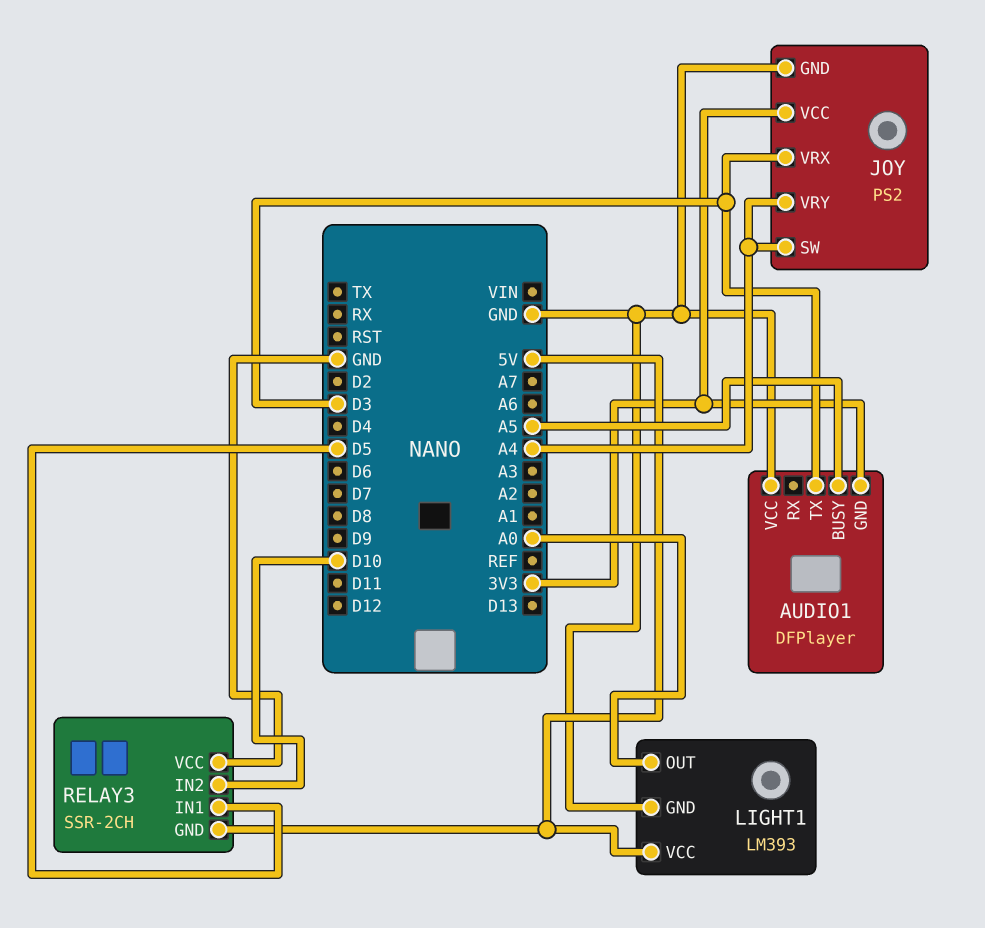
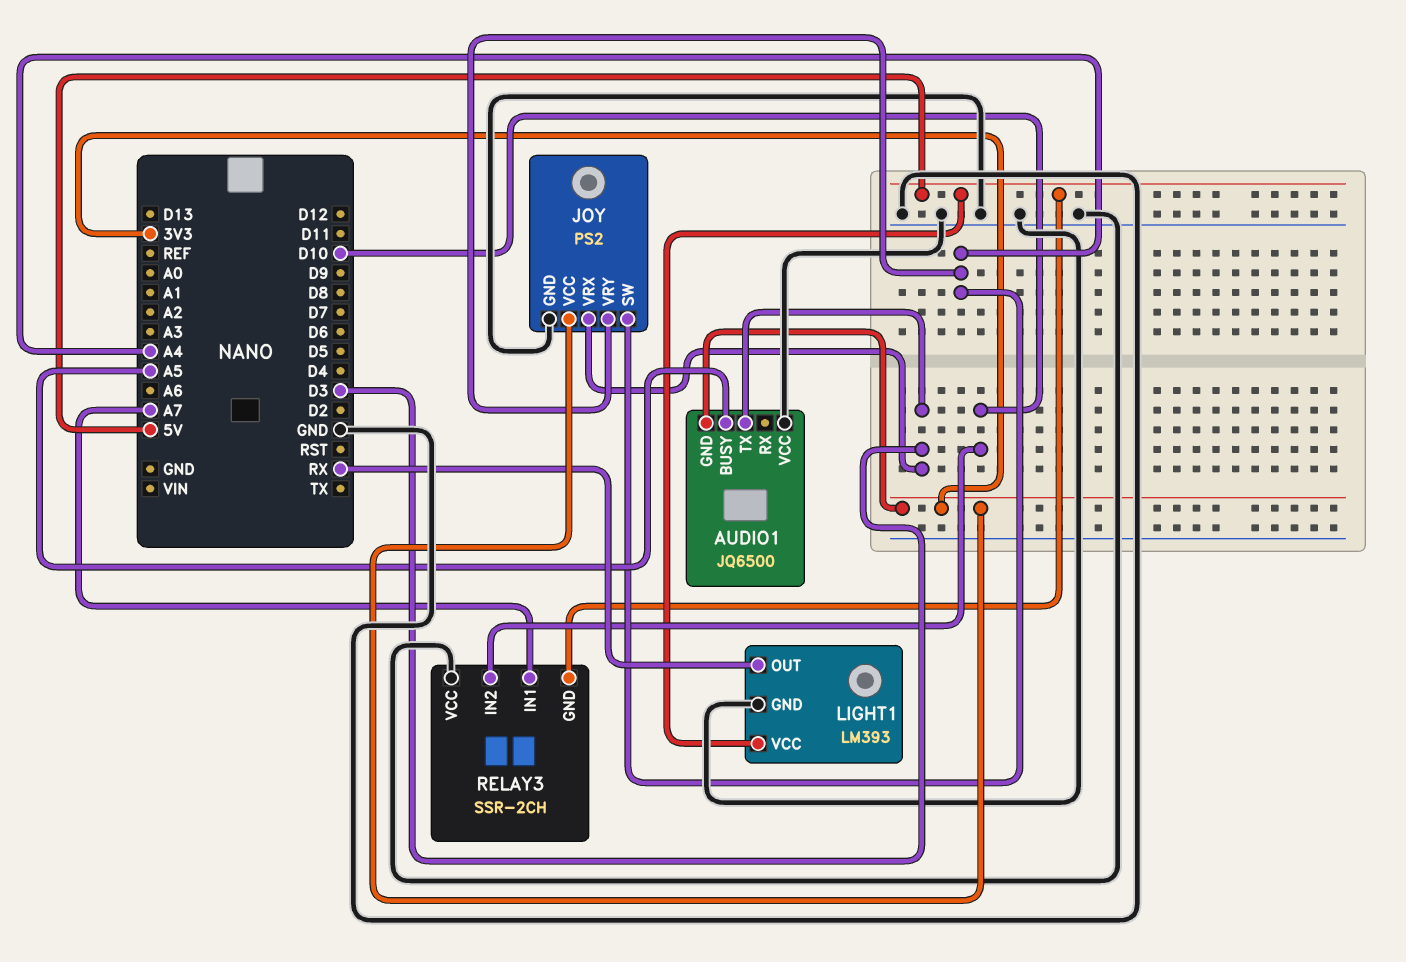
AUDIO1: DFPlayer -> JQ6500
LIGHT1 pin OUT: A0 -> RX
RELAY3 pin IN1: D5 -> A7

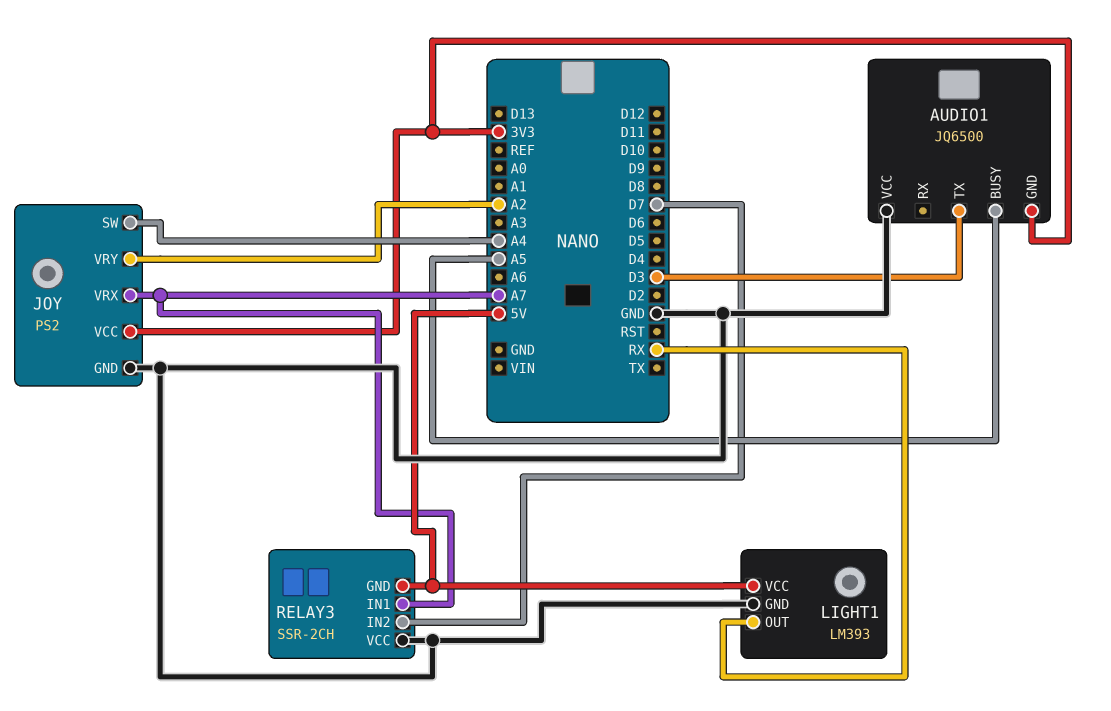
JOY pin VRX: D3 -> A7
JOY pin VRY: A4 -> A2
RELAY3 pin IN2: D10 -> D7

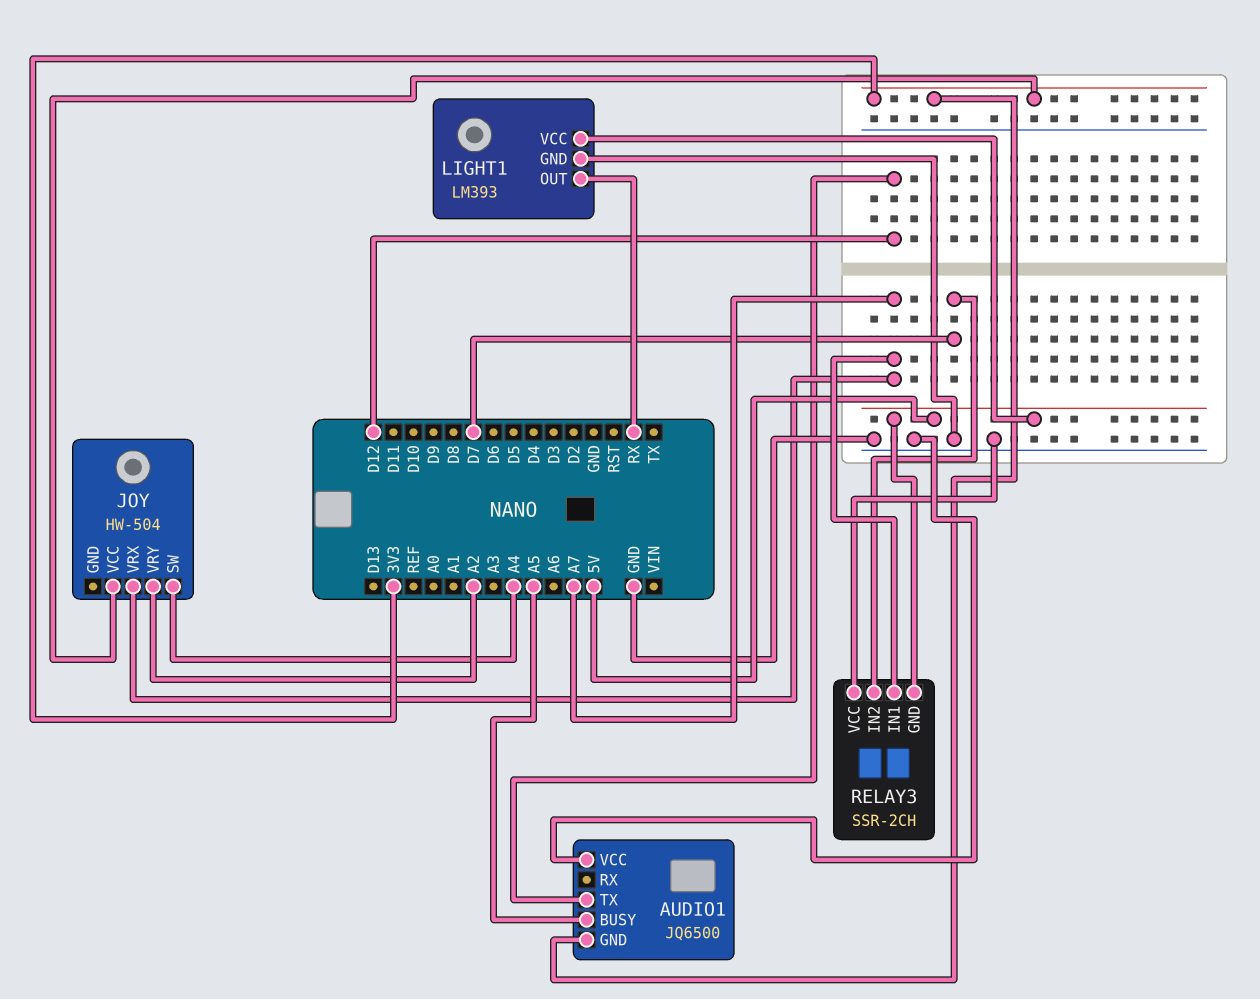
AUDIO1 pin TX: D3 -> D12
JOY: PS2 -> HW-504
JOY pin GND: GND -> none

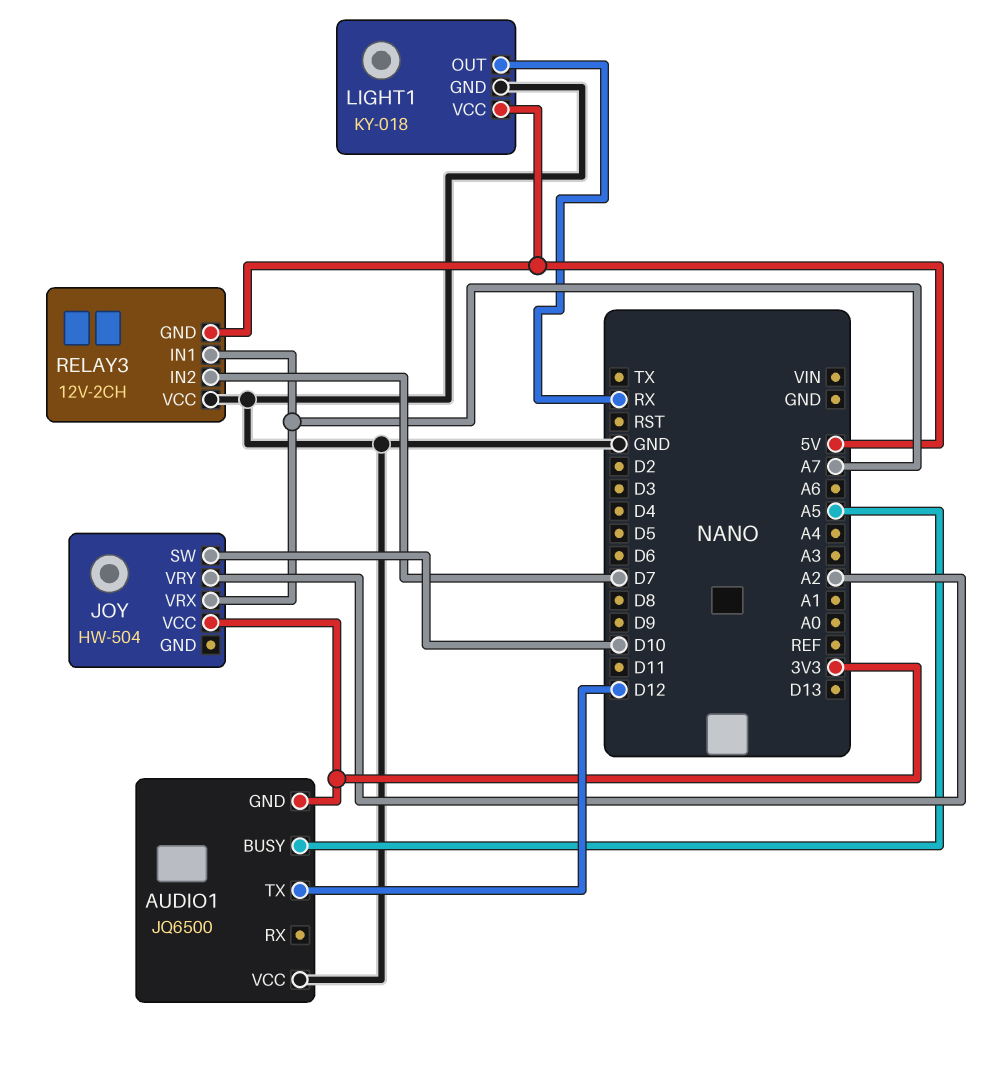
JOY pin SW: A4 -> D10
LIGHT1: LM393 -> KY-018
RELAY3: SSR-2CH -> 12V-2CH

